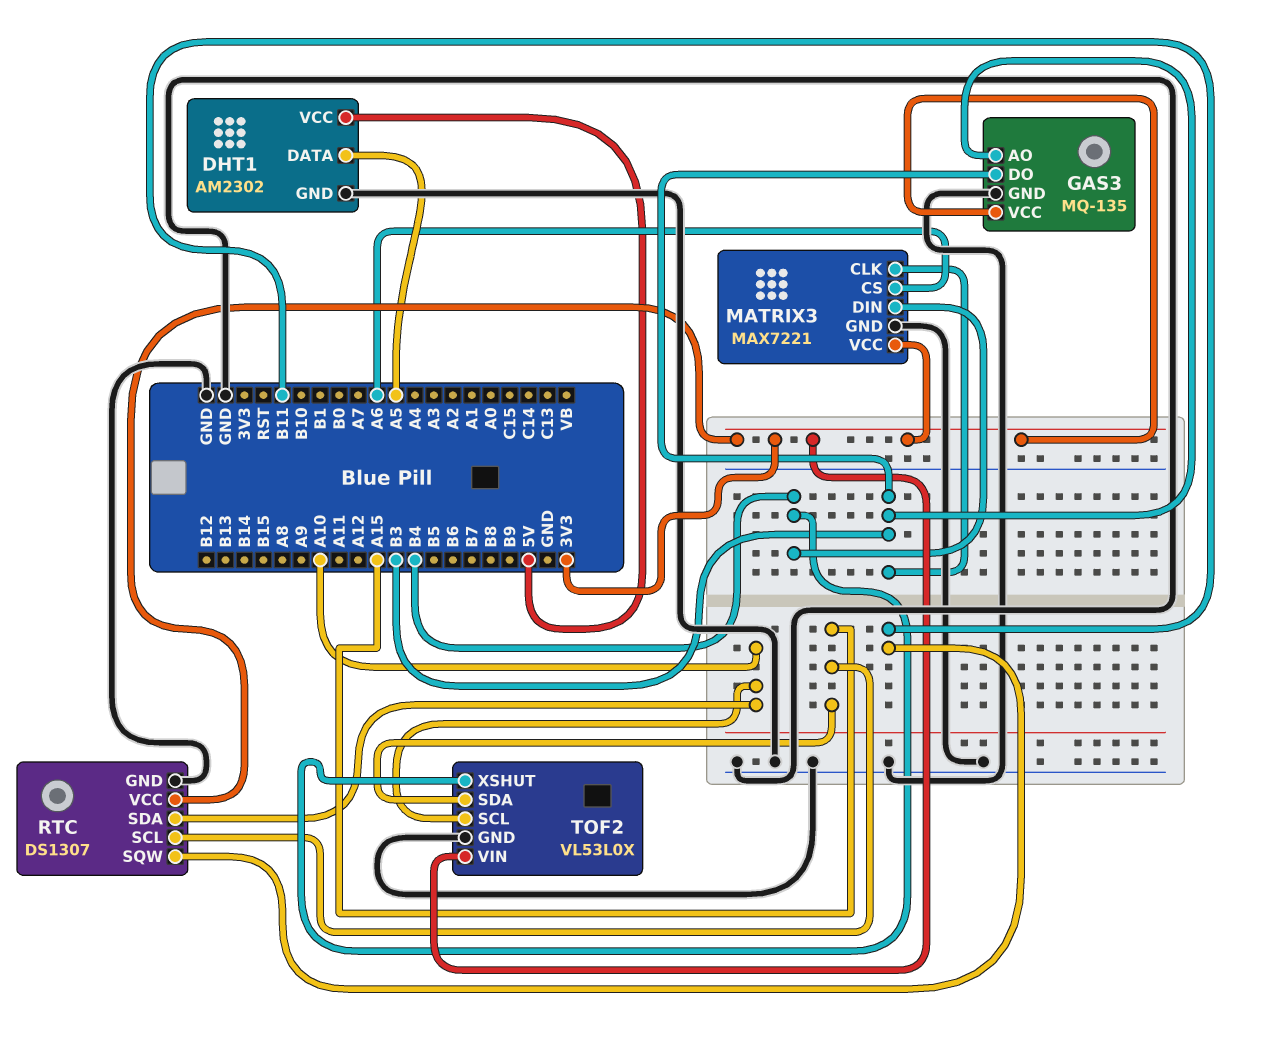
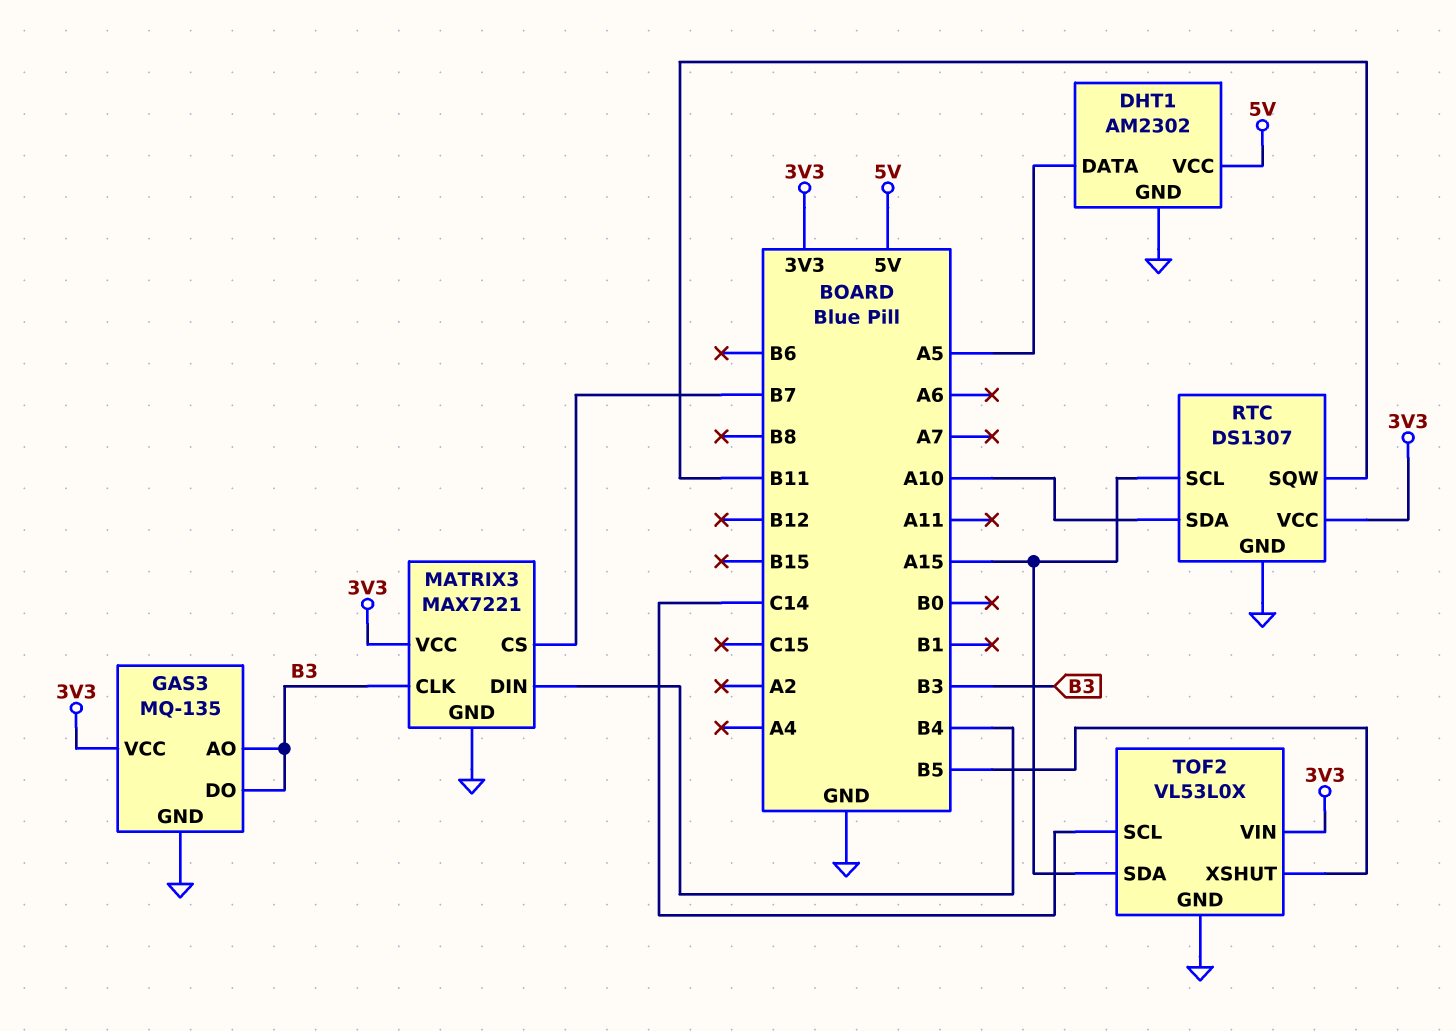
MATRIX3 pin CS: A6 -> B7
TOF2 pin SCL: A10 -> C14
TOF2 pin XSHUT: B4 -> B5

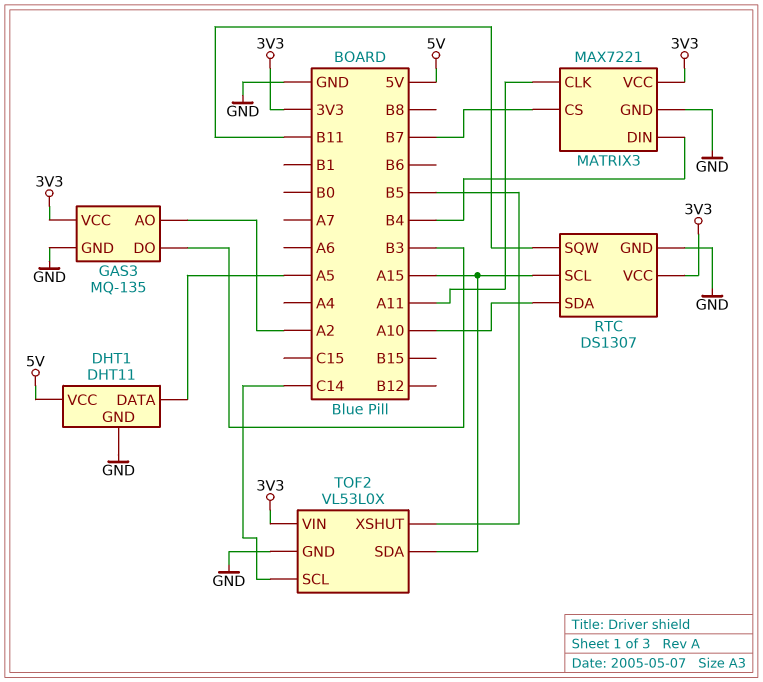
DHT1: AM2302 -> DHT11
GAS3 pin AO: B3 -> A2
MATRIX3 pin CLK: B3 -> A11

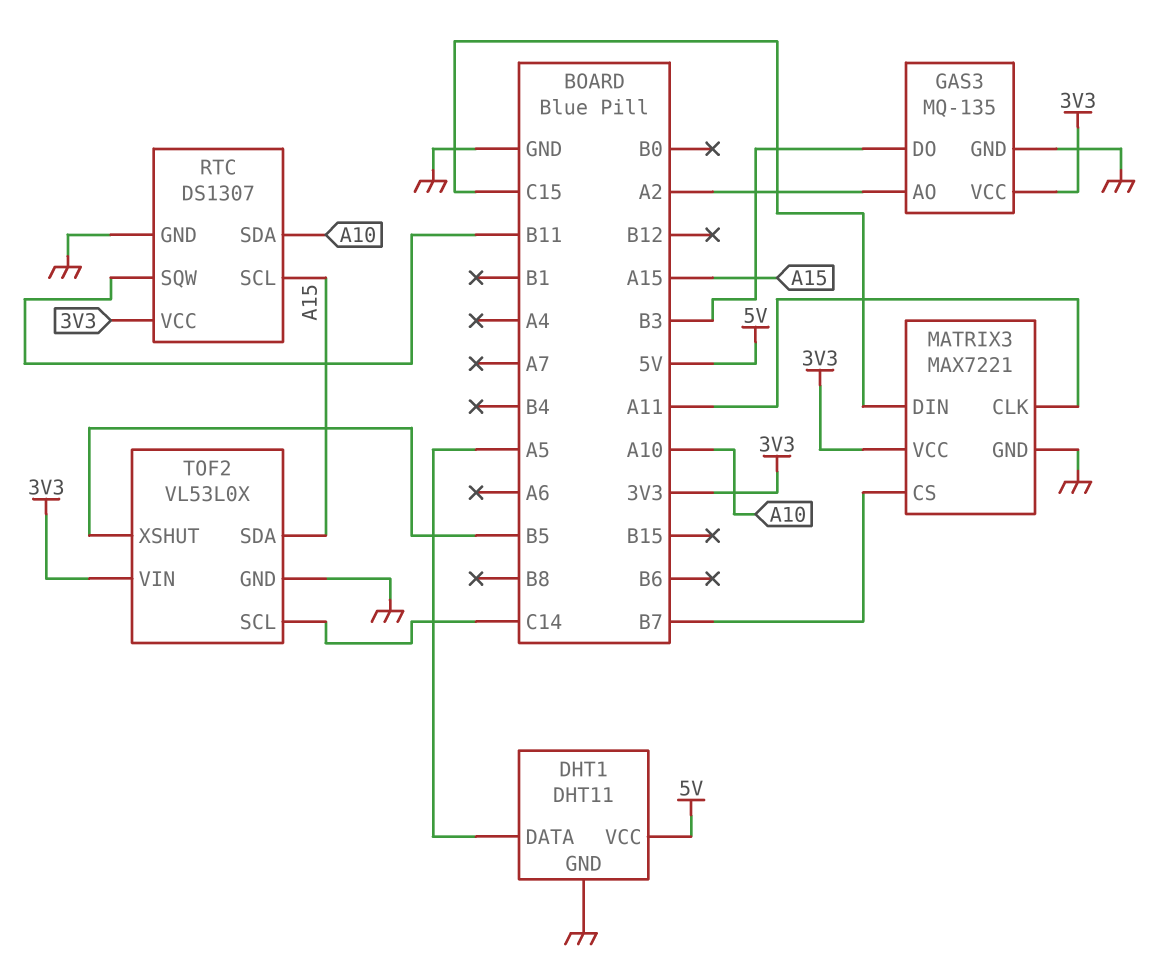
MATRIX3 pin DIN: B4 -> C15

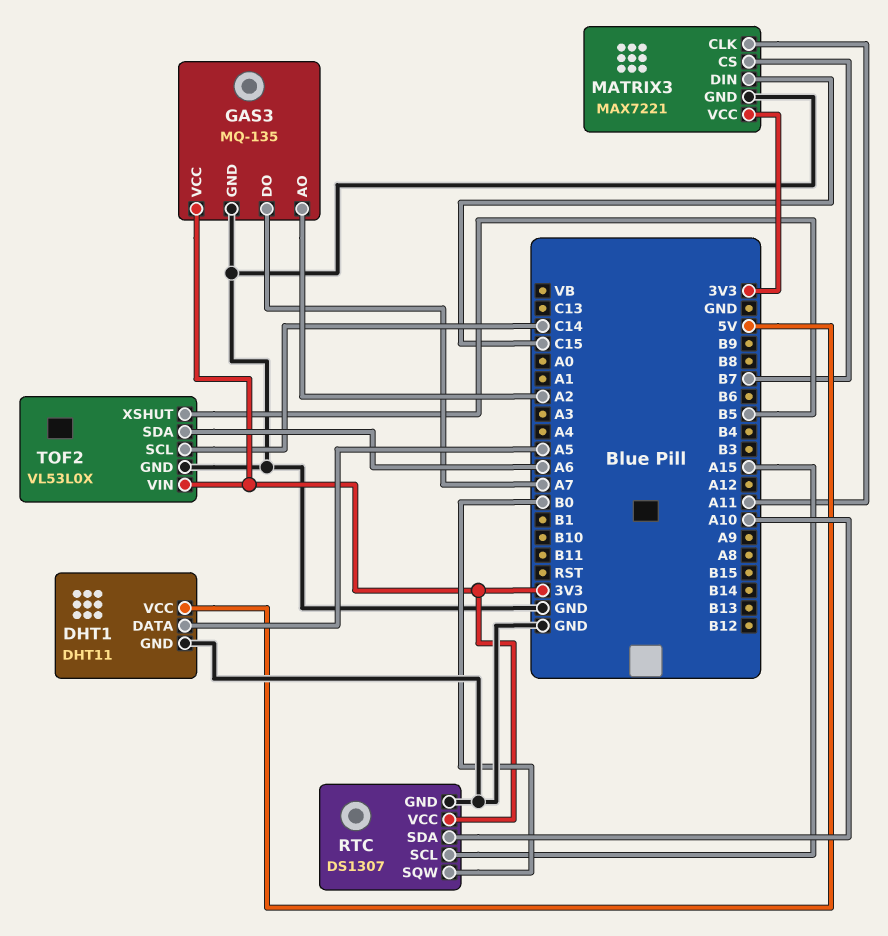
GAS3 pin DO: B3 -> A7
RTC pin SQW: B11 -> B0
TOF2 pin SDA: A15 -> A6

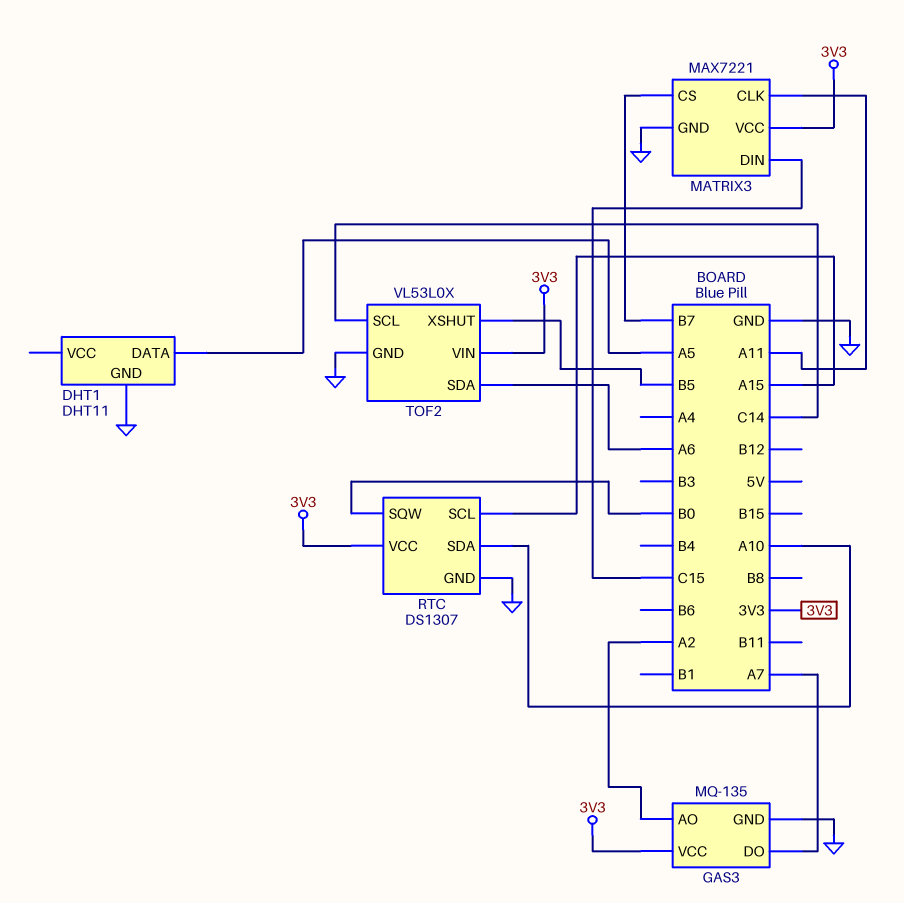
DHT1 pin VCC: 5V -> none

